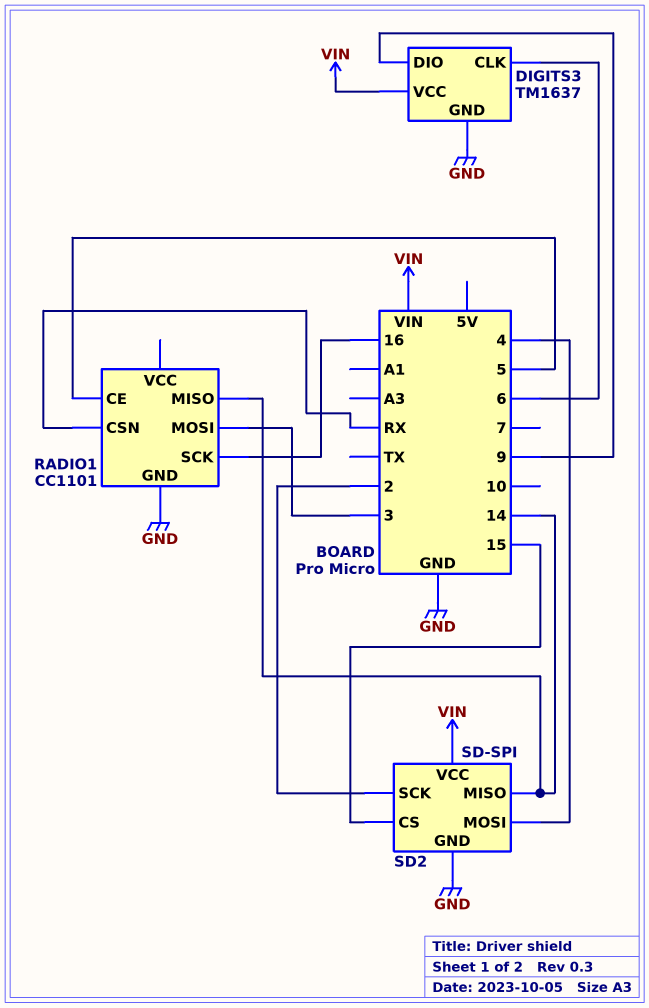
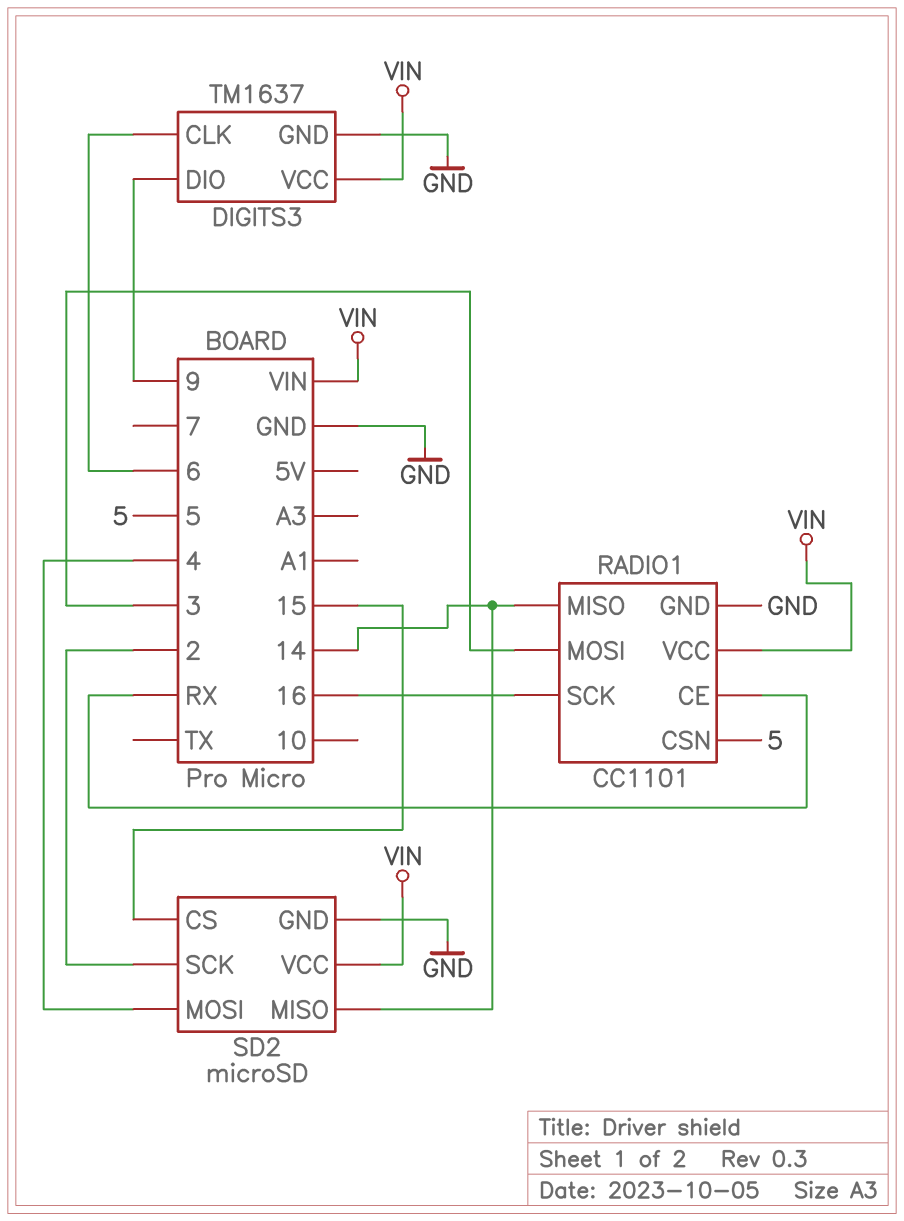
RADIO1 pin CE: 5 -> RX
RADIO1 pin CSN: RX -> 5
RADIO1 pin VCC: none -> VIN
SD2: SD-SPI -> microSD

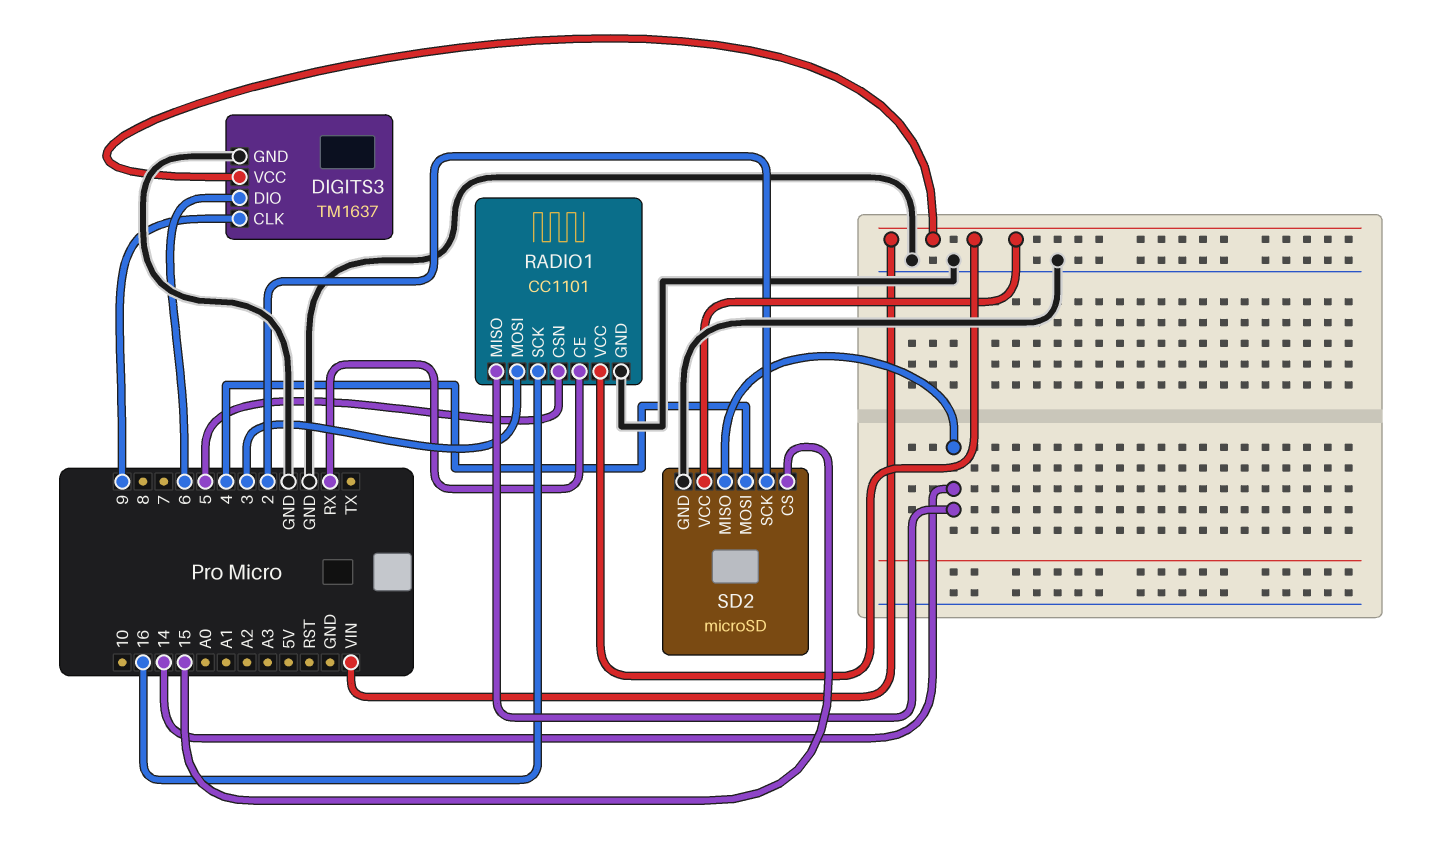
DIGITS3 pin CLK: 6 -> 9
DIGITS3 pin DIO: 9 -> 6

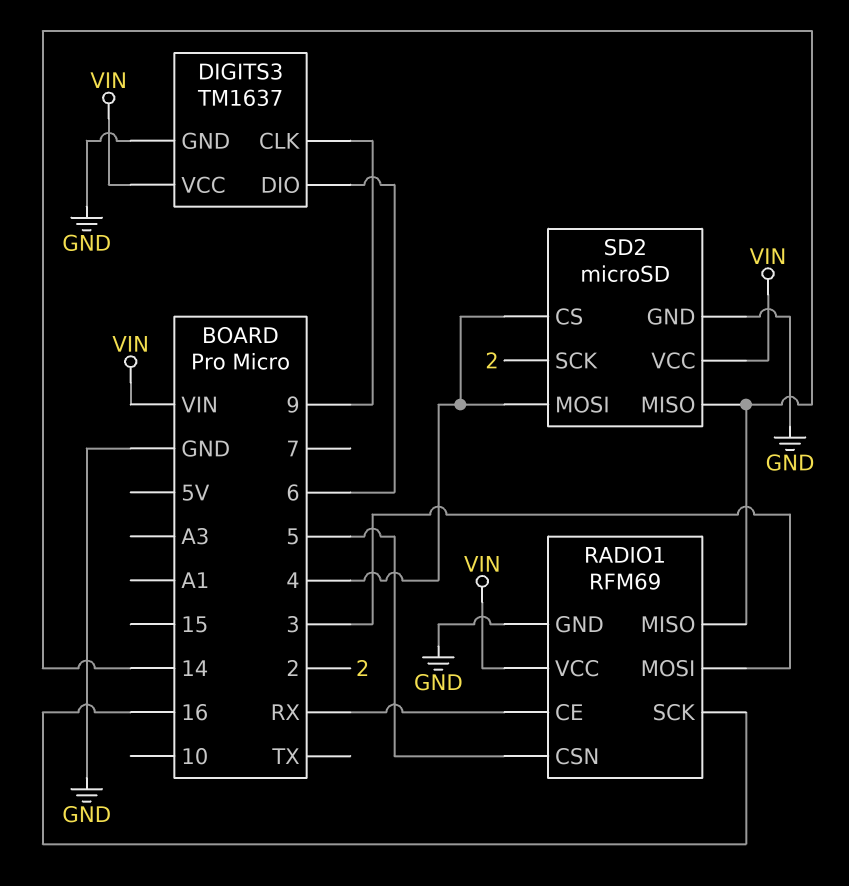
RADIO1: CC1101 -> RFM69
SD2 pin CS: 15 -> 4

